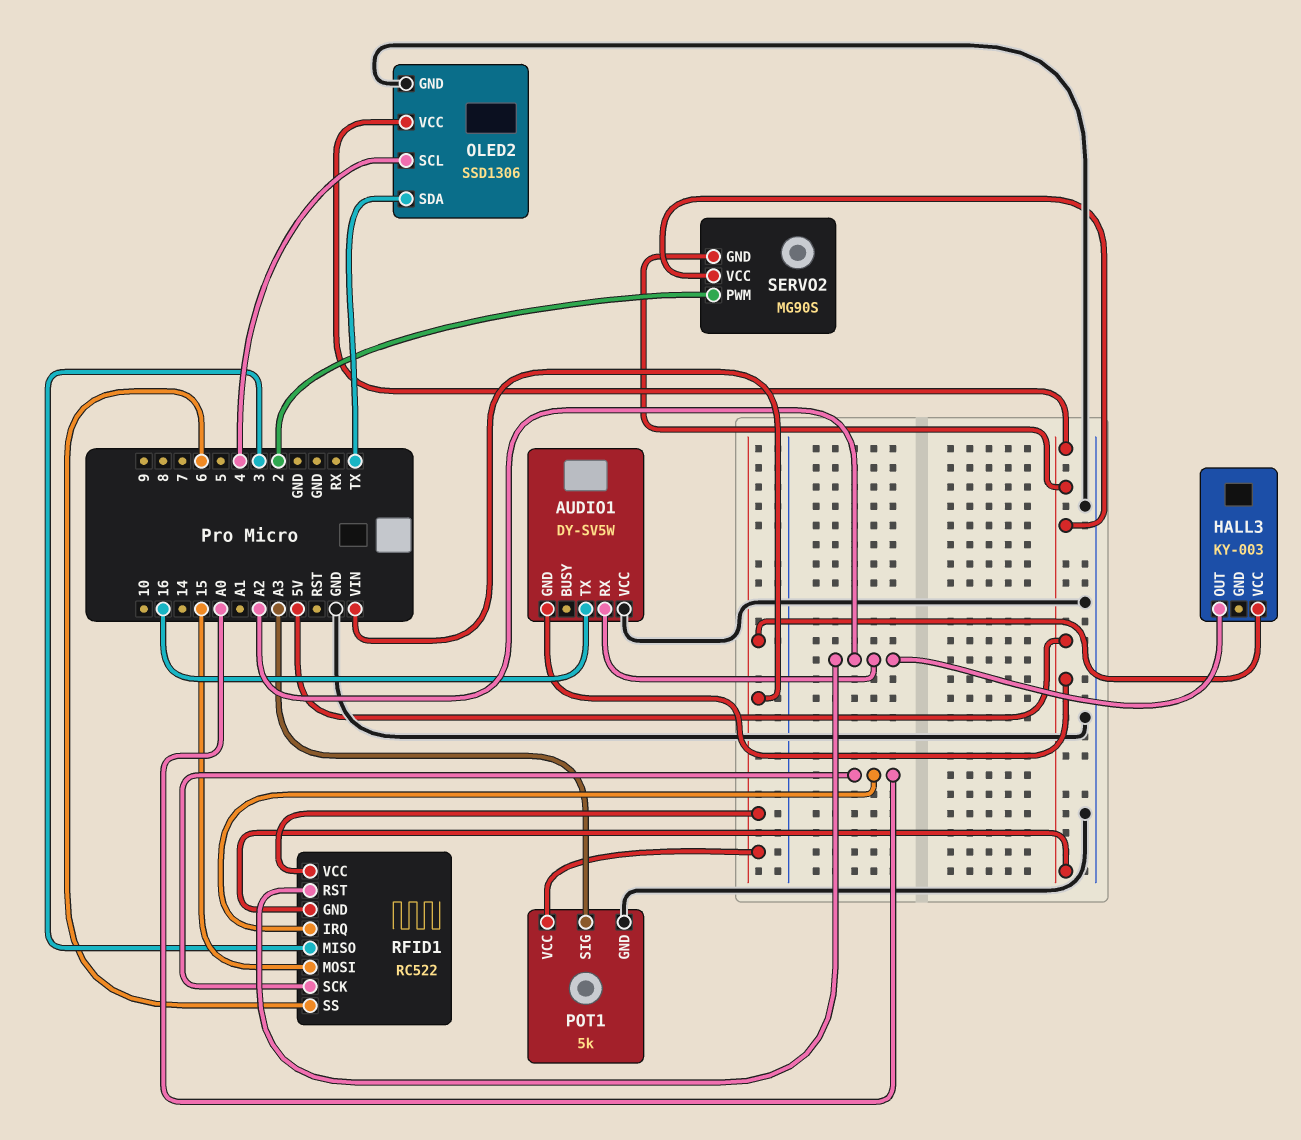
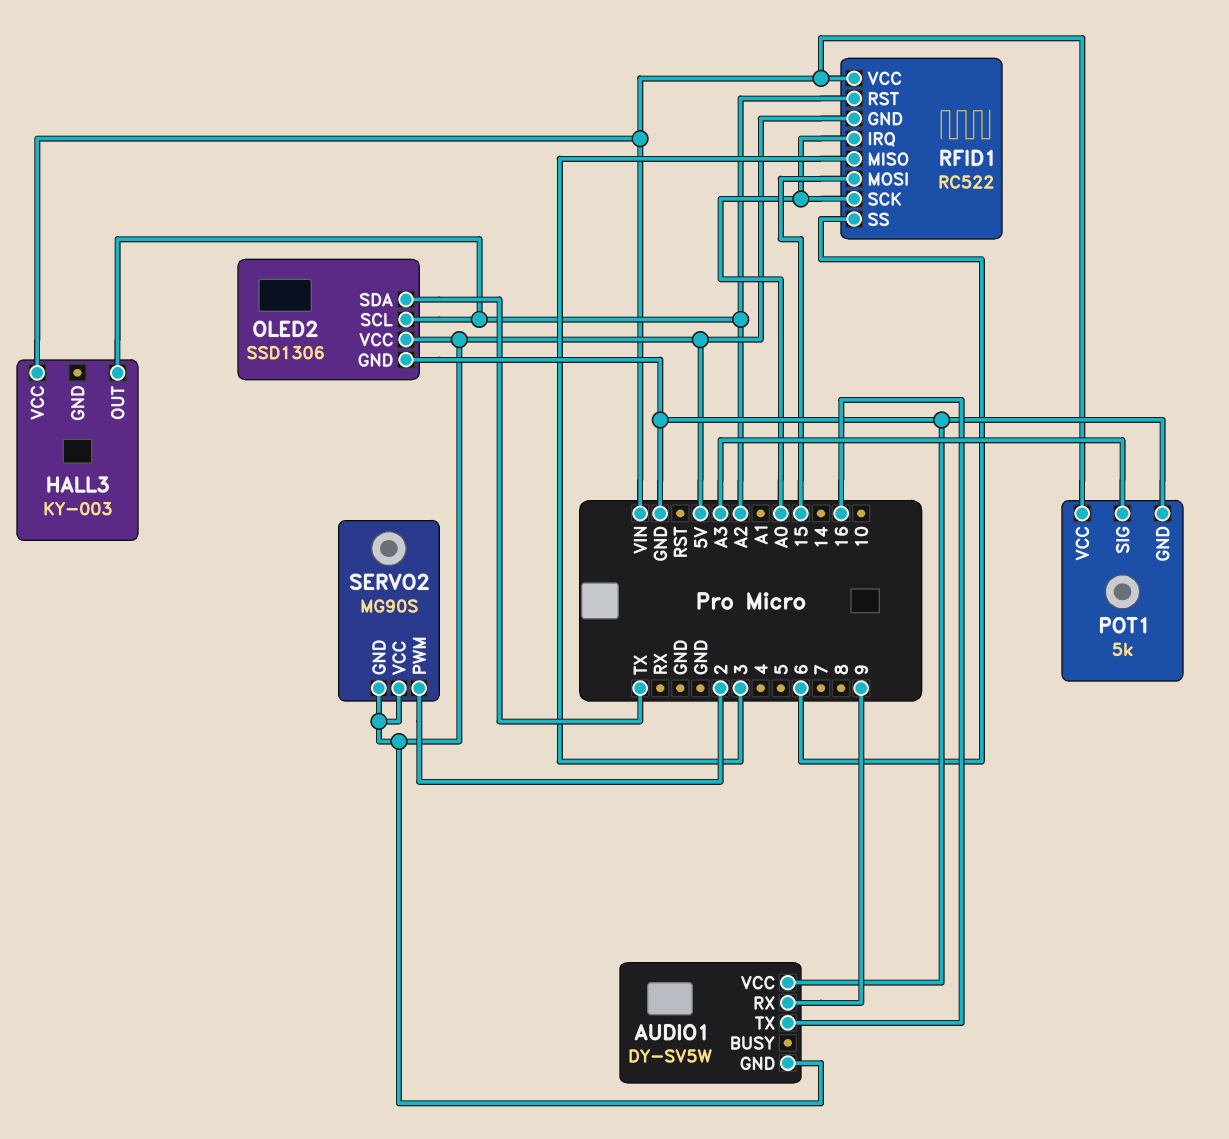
AUDIO1 pin RX: A2 -> 9
OLED2 pin SCL: 4 -> A2

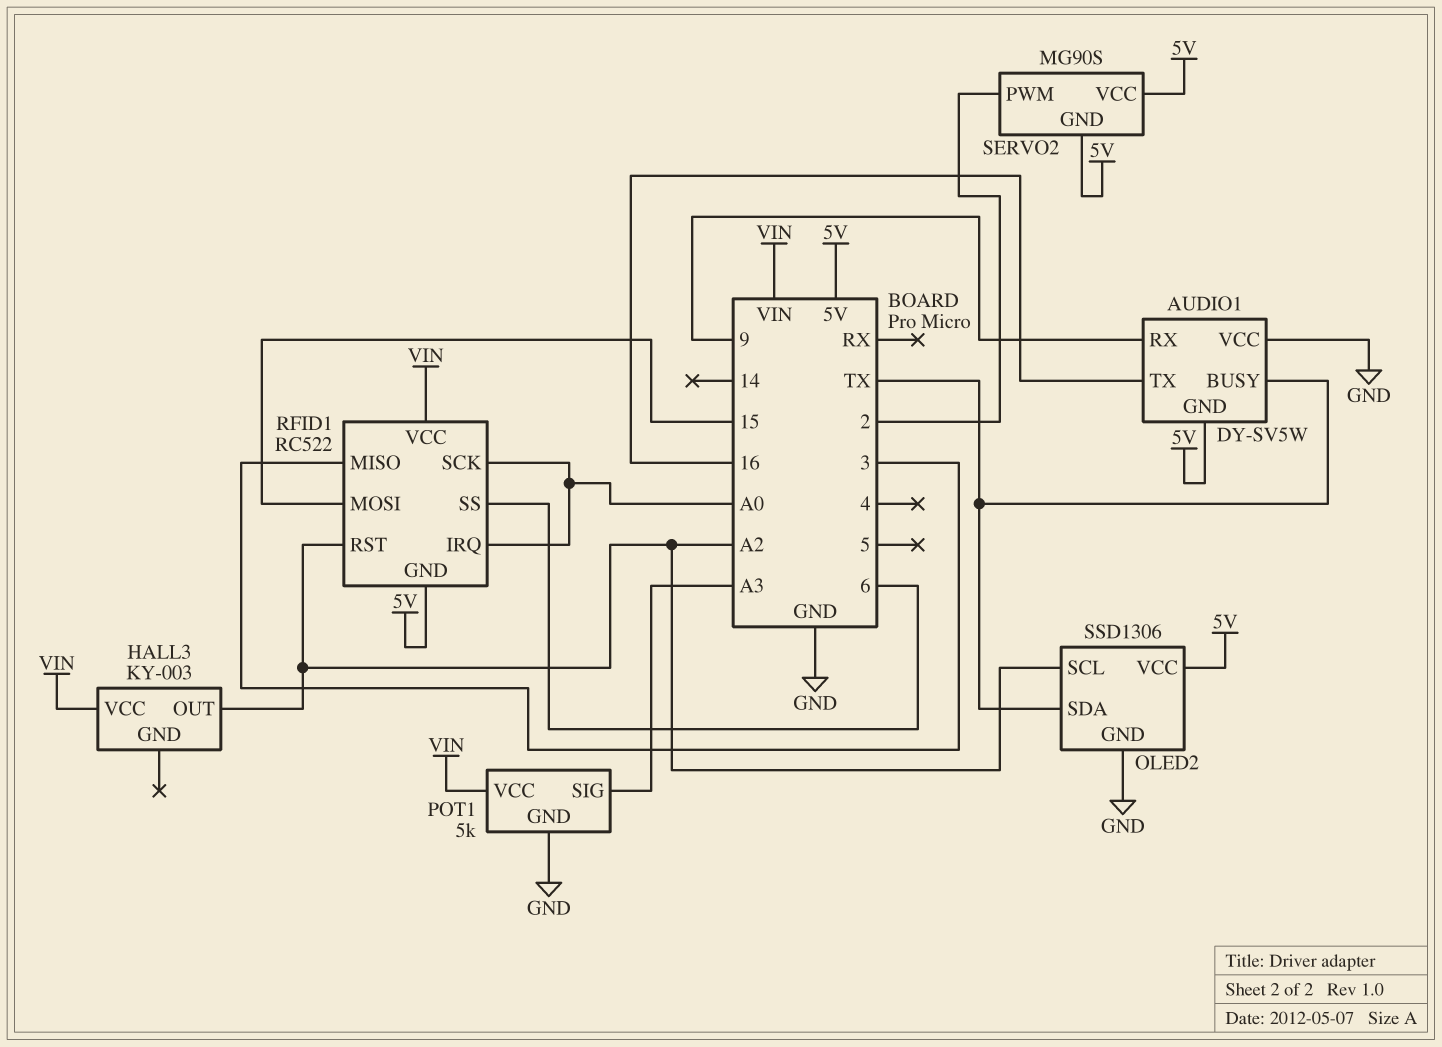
AUDIO1 pin BUSY: none -> TX

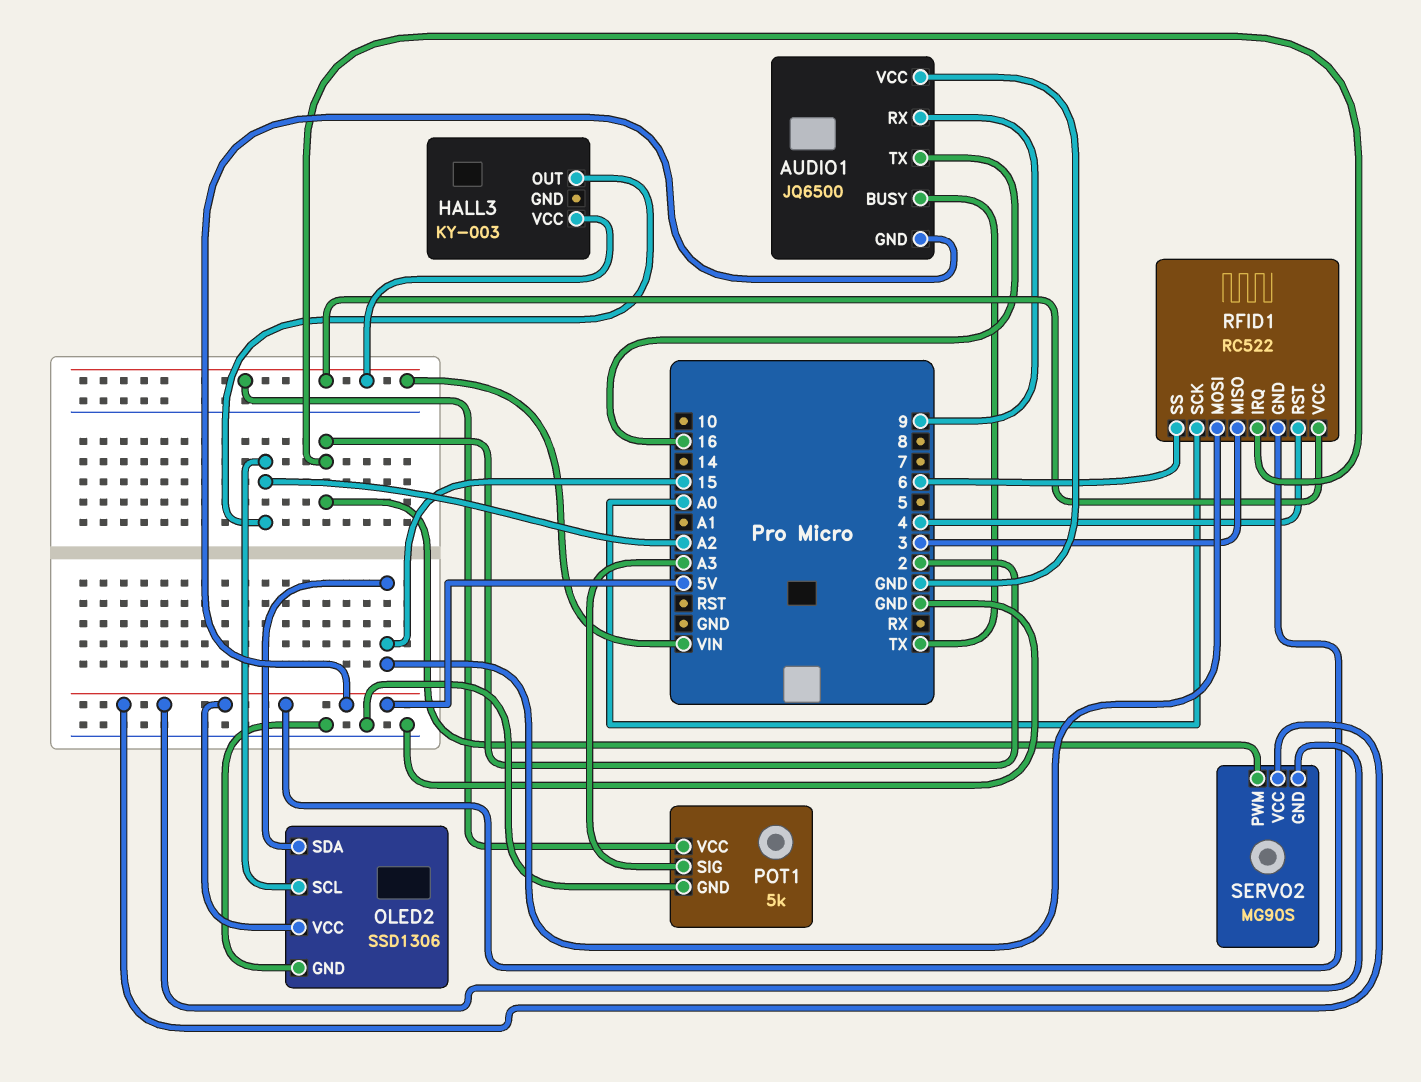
AUDIO1: DY-SV5W -> JQ6500
OLED2 pin SDA: TX -> 15
RFID1 pin IRQ: A0 -> 2
RFID1 pin RST: A2 -> 4

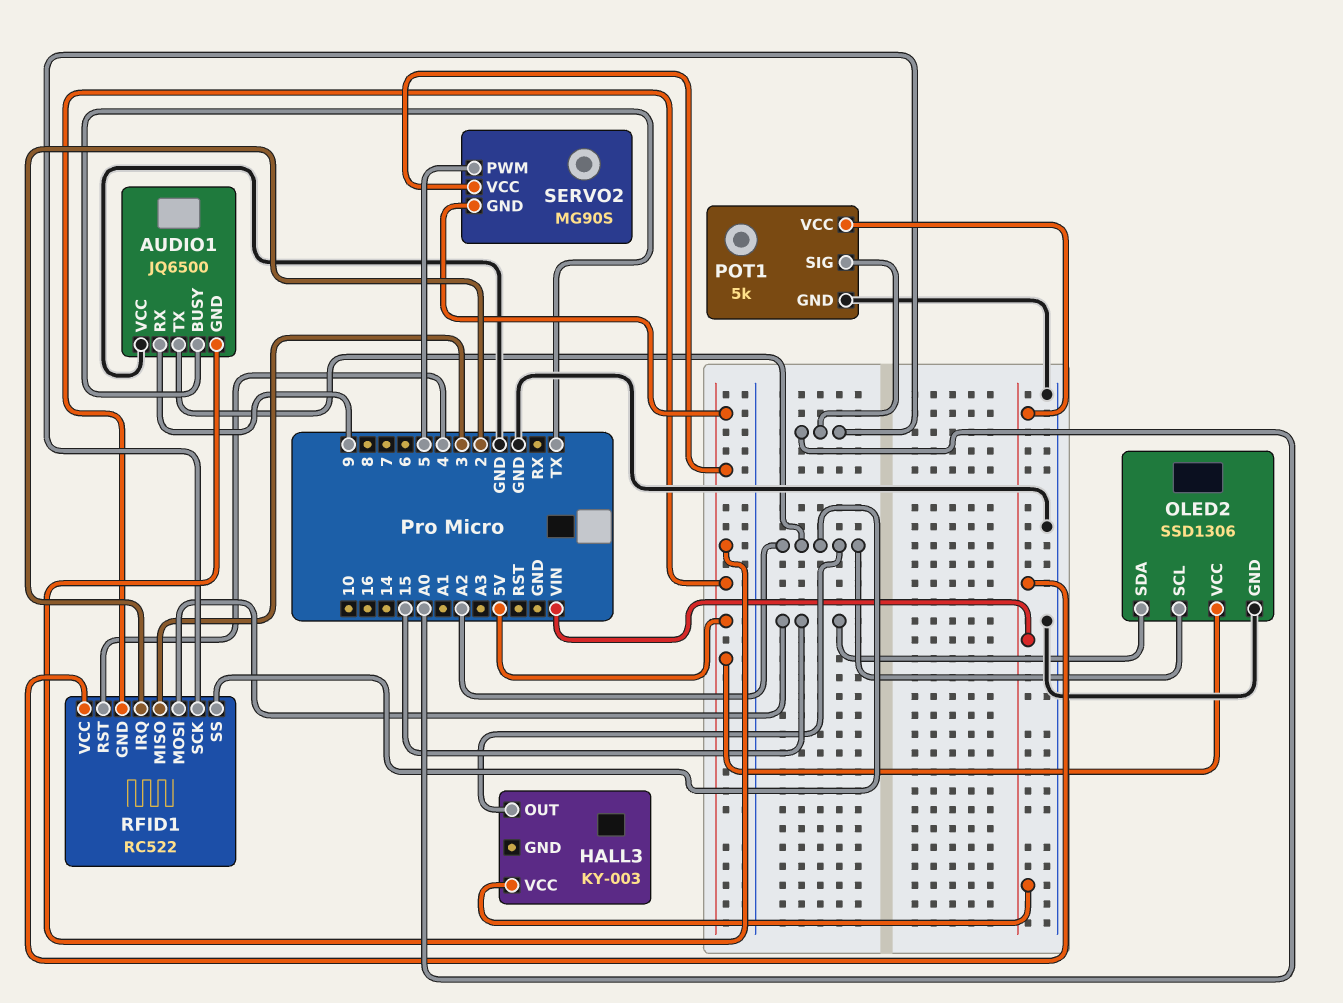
AUDIO1 pin TX: 16 -> A2
POT1 pin SIG: A3 -> A0
RFID1 pin SS: 6 -> A2
SERVO2 pin PWM: 2 -> 5

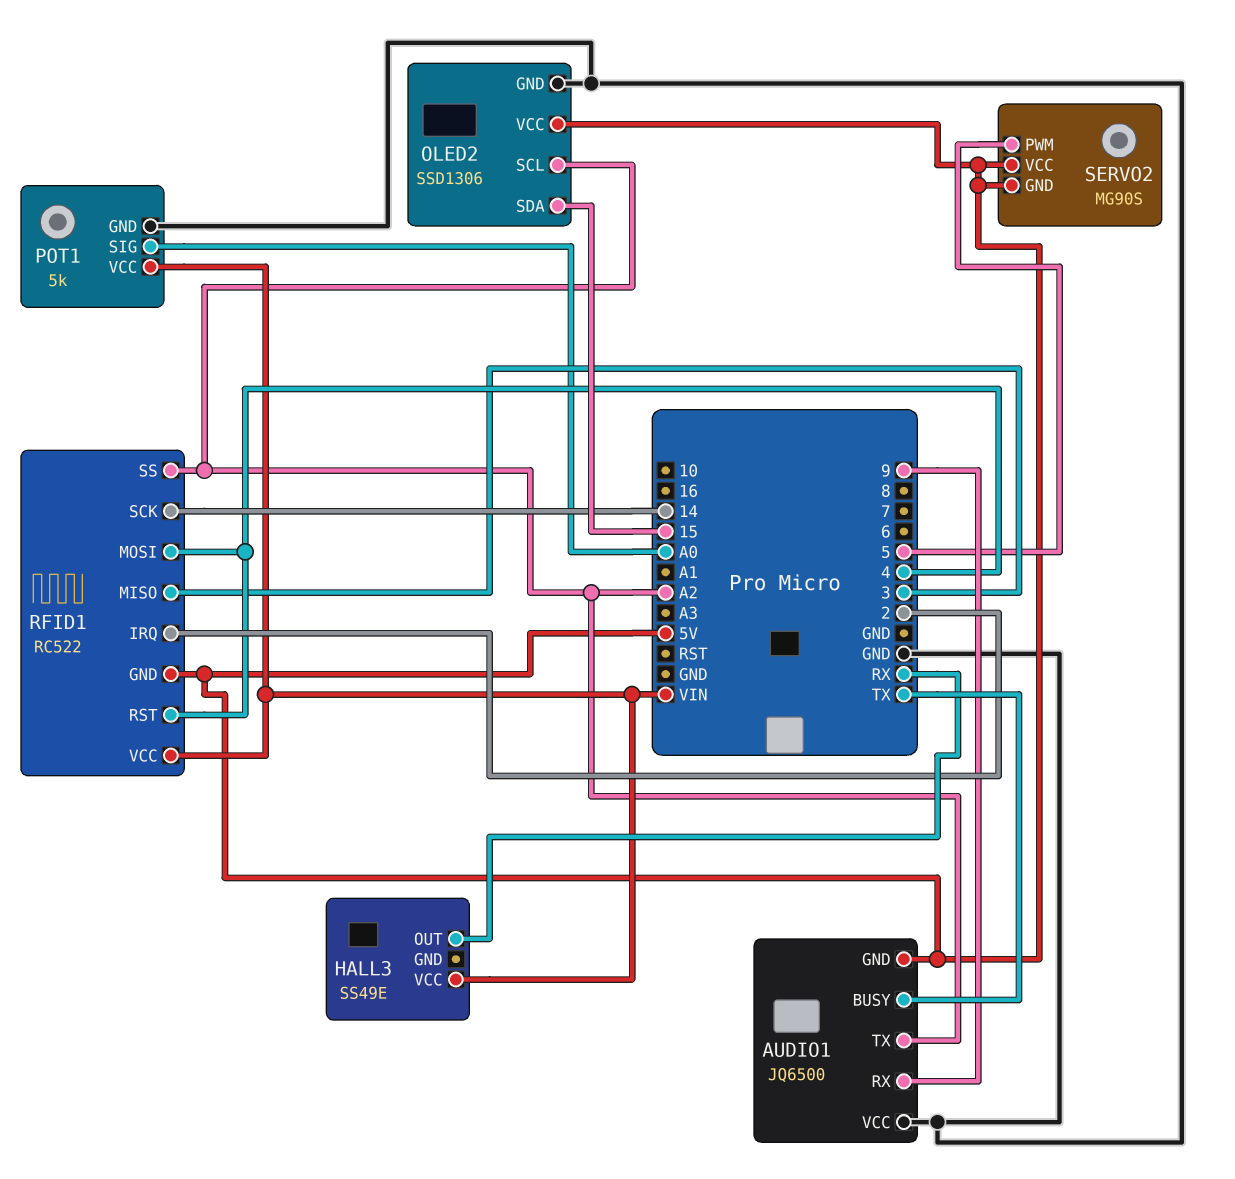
HALL3: KY-003 -> SS49E
HALL3 pin OUT: A2 -> RX
RFID1 pin MOSI: 15 -> 4
RFID1 pin SCK: A0 -> 14

